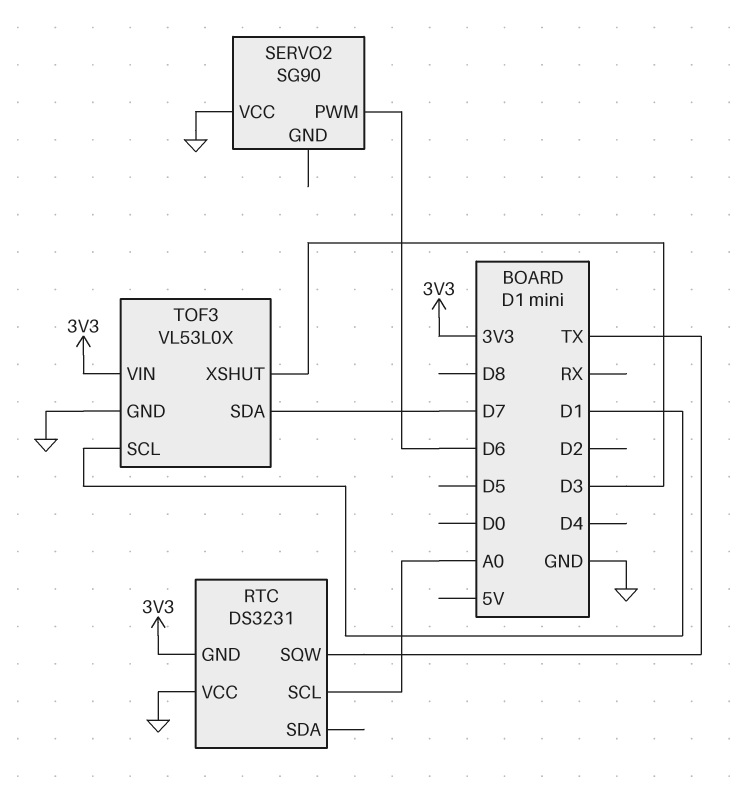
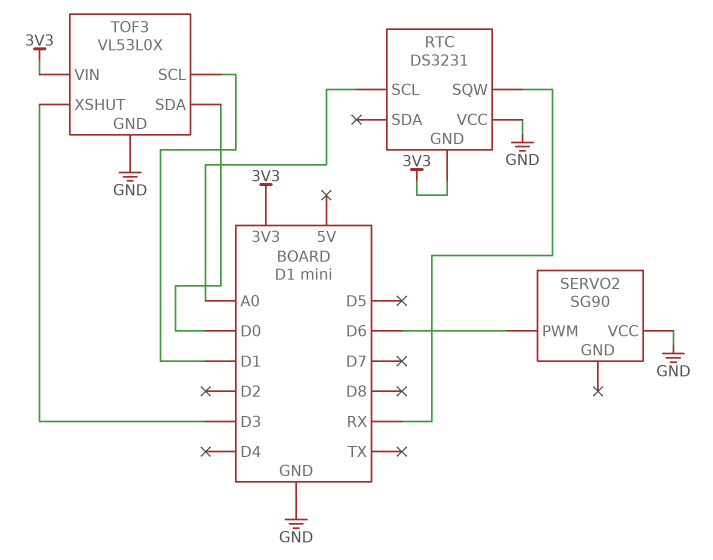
RTC pin SQW: TX -> RX
TOF3 pin SDA: D7 -> D0

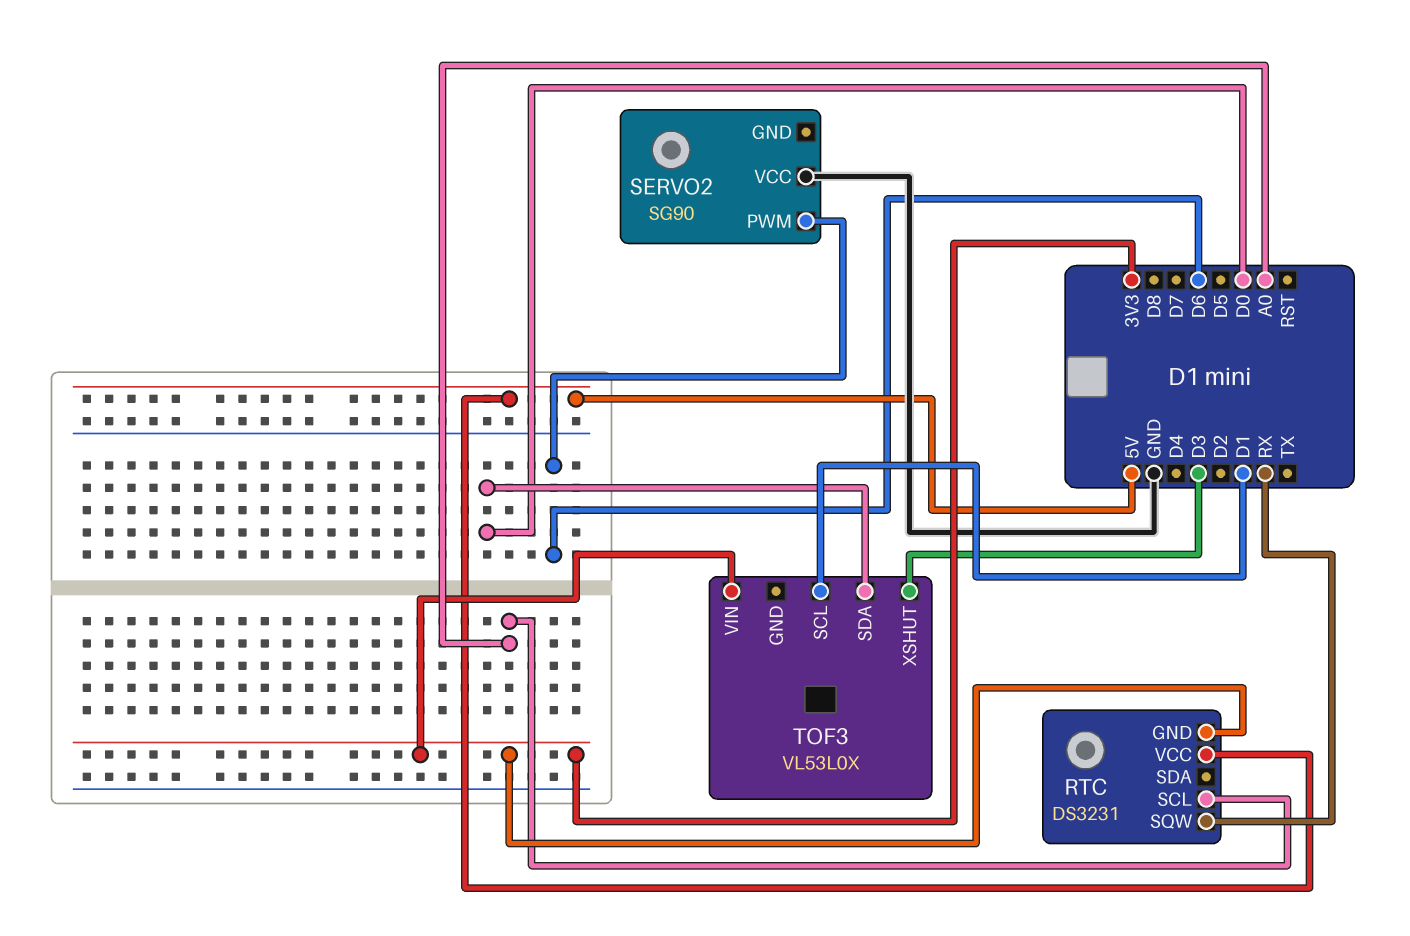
RTC pin VCC: GND -> 5V
TOF3 pin GND: GND -> none

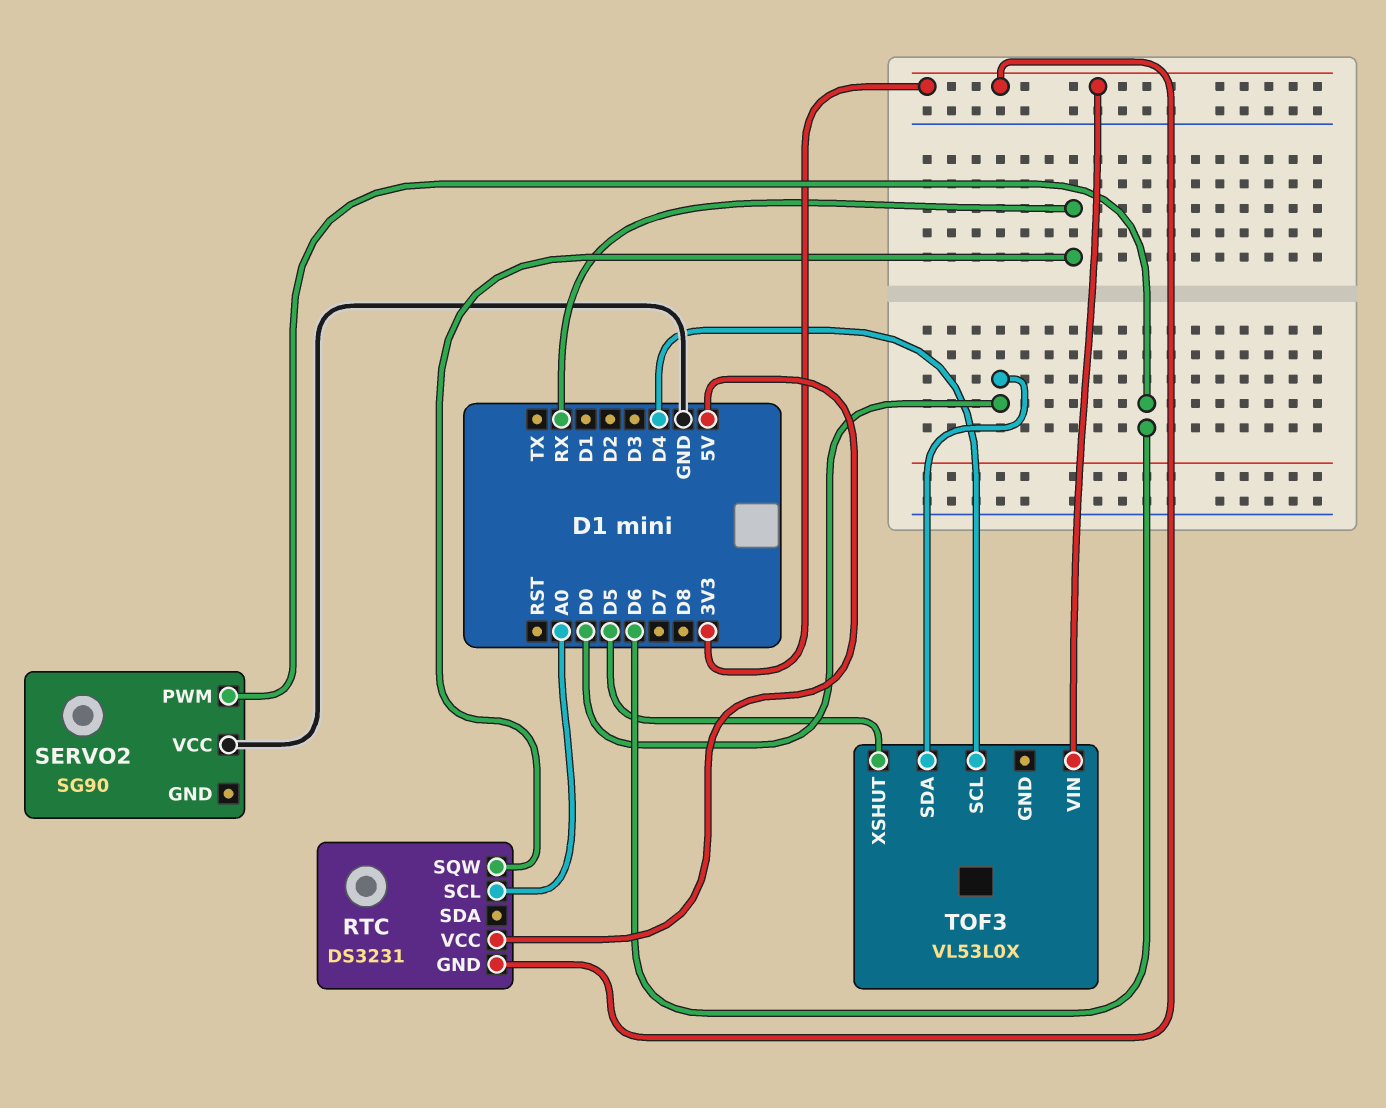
TOF3 pin SCL: D1 -> D4
TOF3 pin XSHUT: D3 -> D5

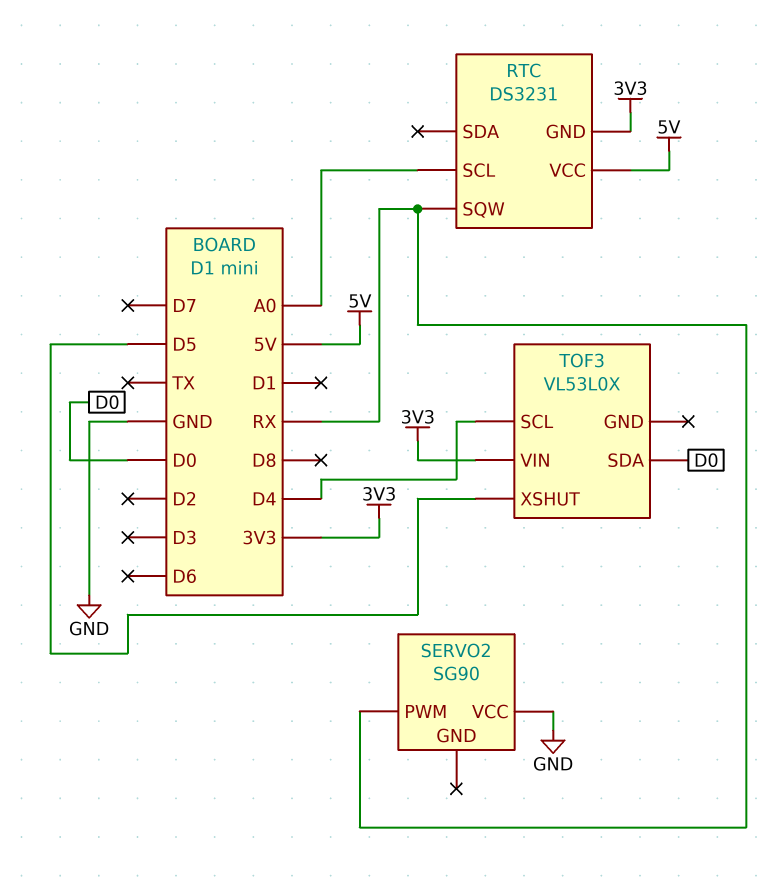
SERVO2 pin PWM: D6 -> RX

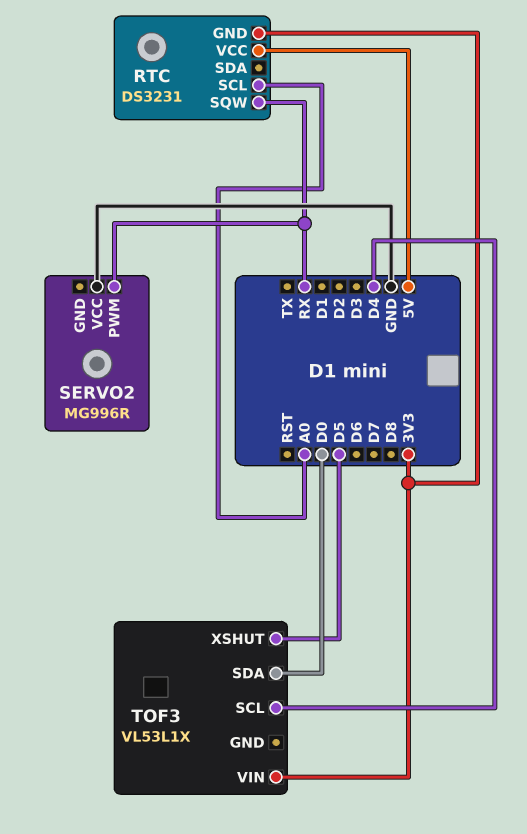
SERVO2: SG90 -> MG996R
TOF3: VL53L0X -> VL53L1X

